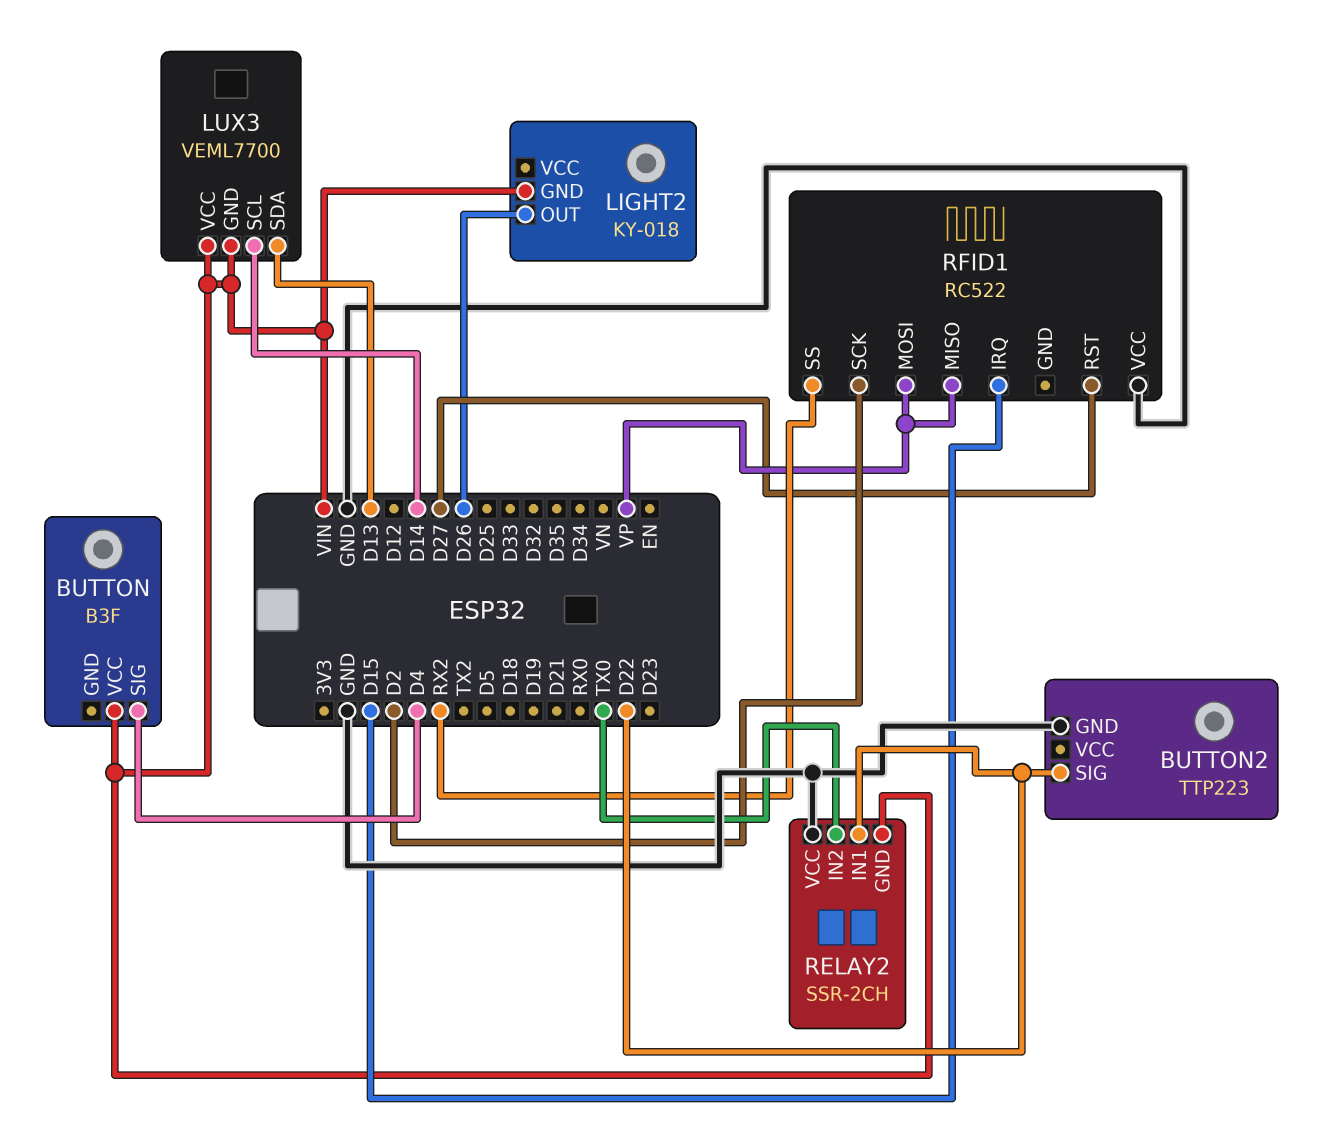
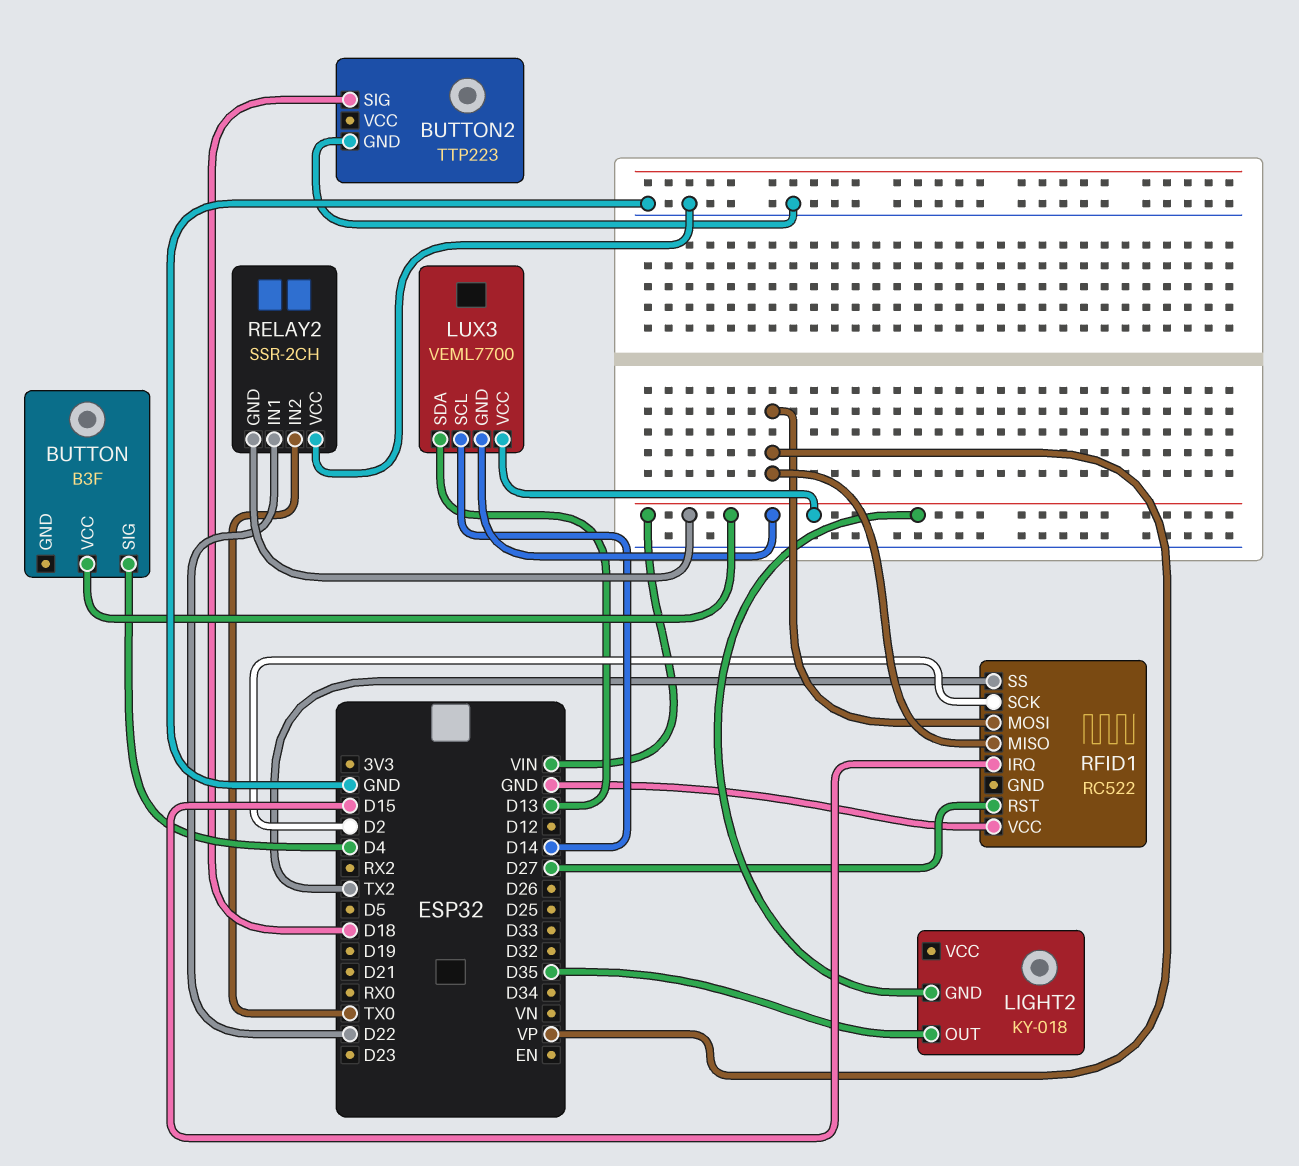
BUTTON2 pin SIG: D22 -> D18
LIGHT2 pin OUT: D26 -> D35
RFID1 pin SS: RX2 -> TX2

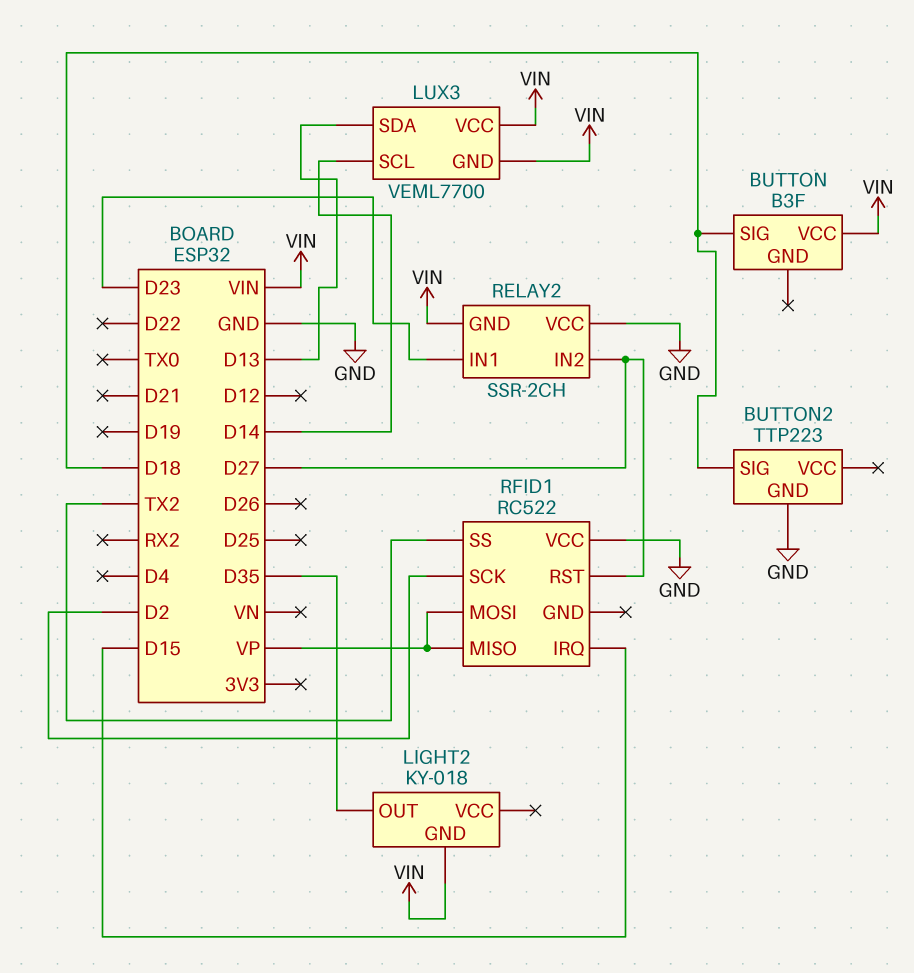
BUTTON pin SIG: D4 -> D18
RELAY2 pin IN1: D22 -> D23
RELAY2 pin IN2: TX0 -> D27

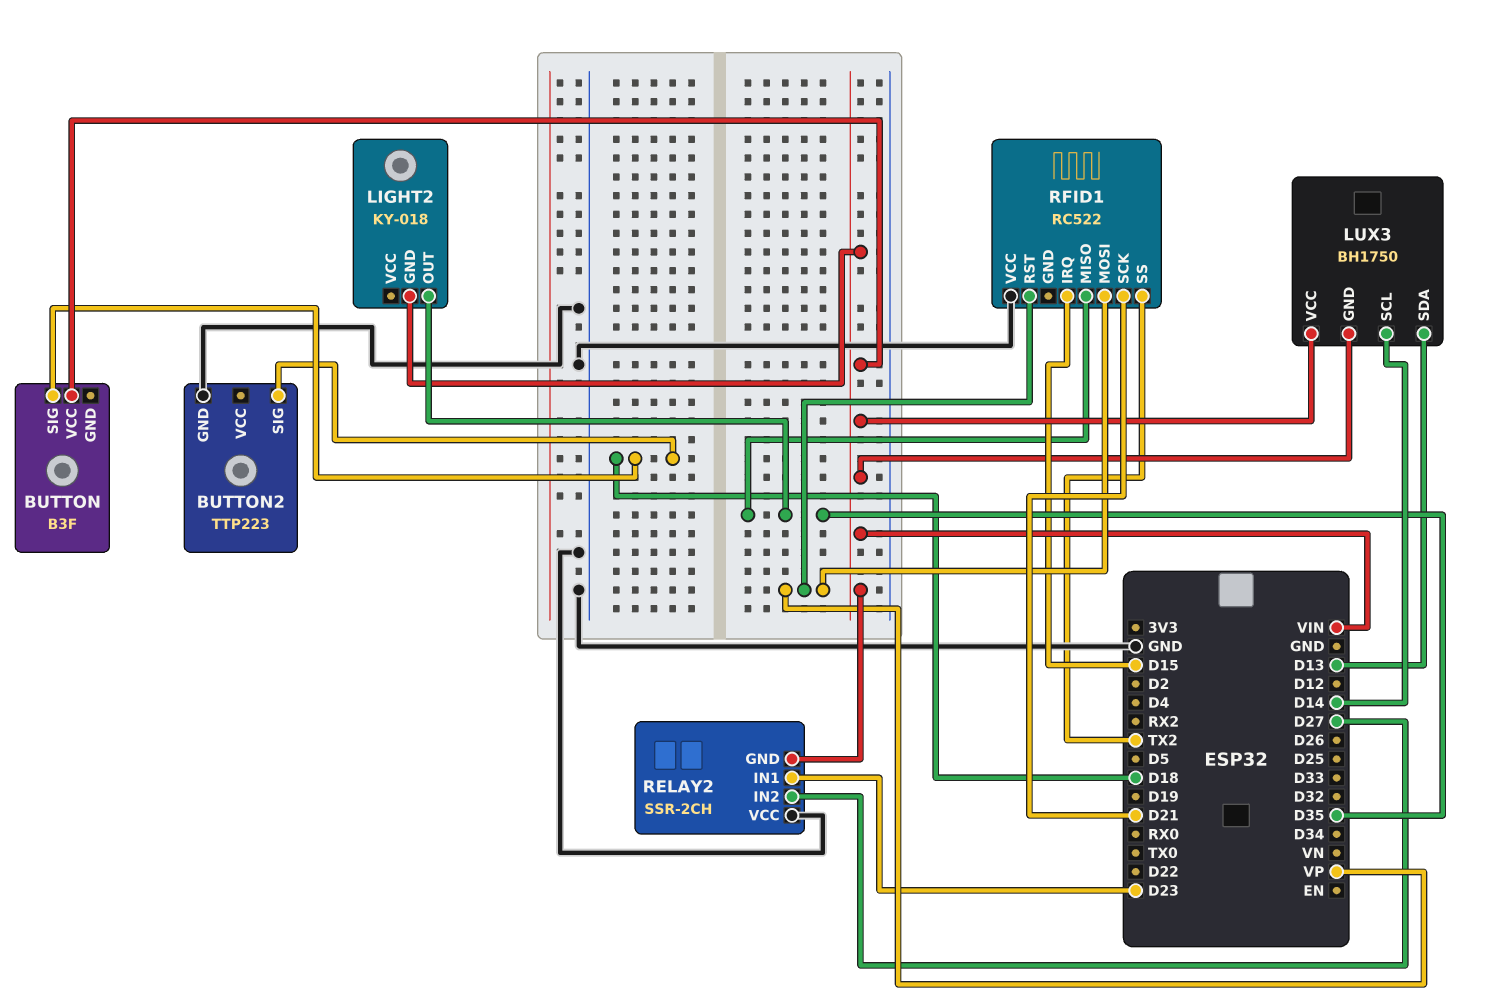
LUX3: VEML7700 -> BH1750
RFID1 pin MISO: VP -> D35
RFID1 pin RST: D27 -> VP
RFID1 pin SCK: D2 -> D21

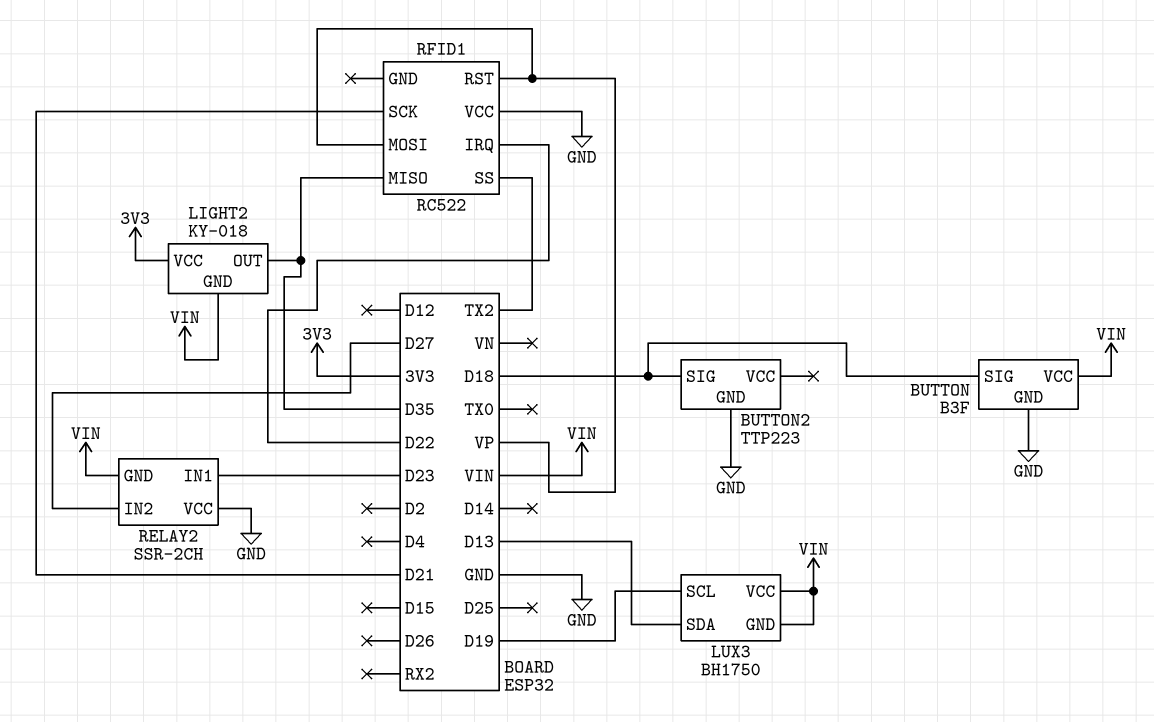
BUTTON pin GND: none -> GND
LIGHT2 pin VCC: none -> 3V3
LUX3 pin SCL: D14 -> D19
RFID1 pin IRQ: D15 -> D22

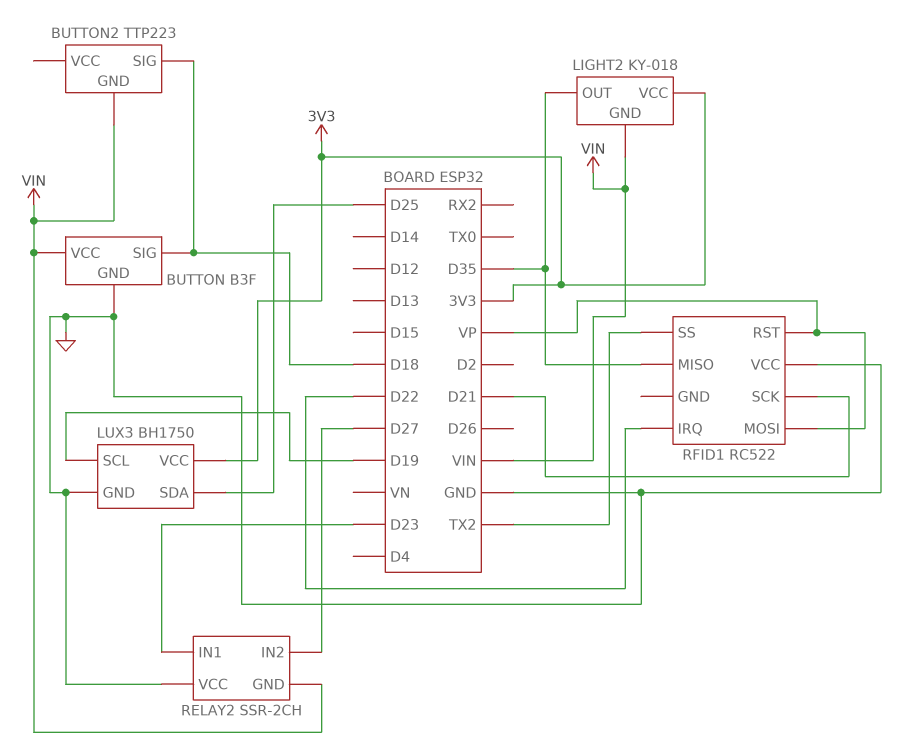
BUTTON2 pin GND: GND -> VIN
LUX3 pin GND: VIN -> GND
LUX3 pin SDA: D13 -> D25
LUX3 pin VCC: VIN -> 3V3

